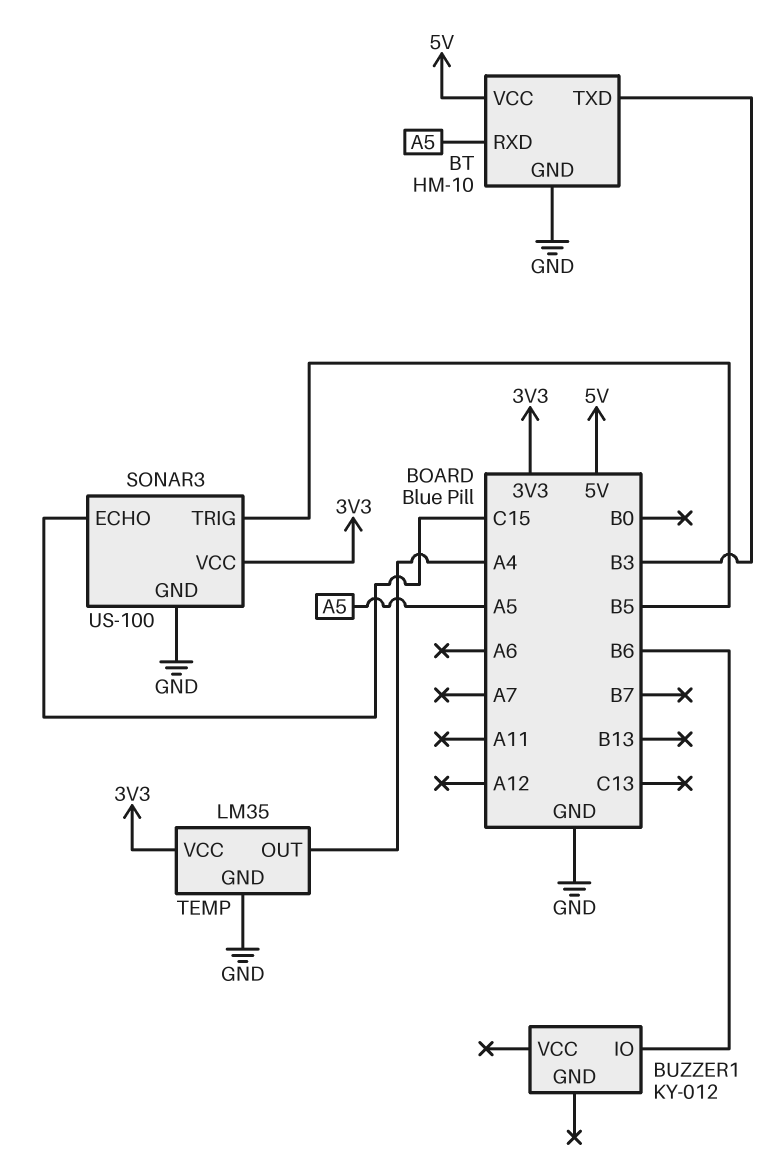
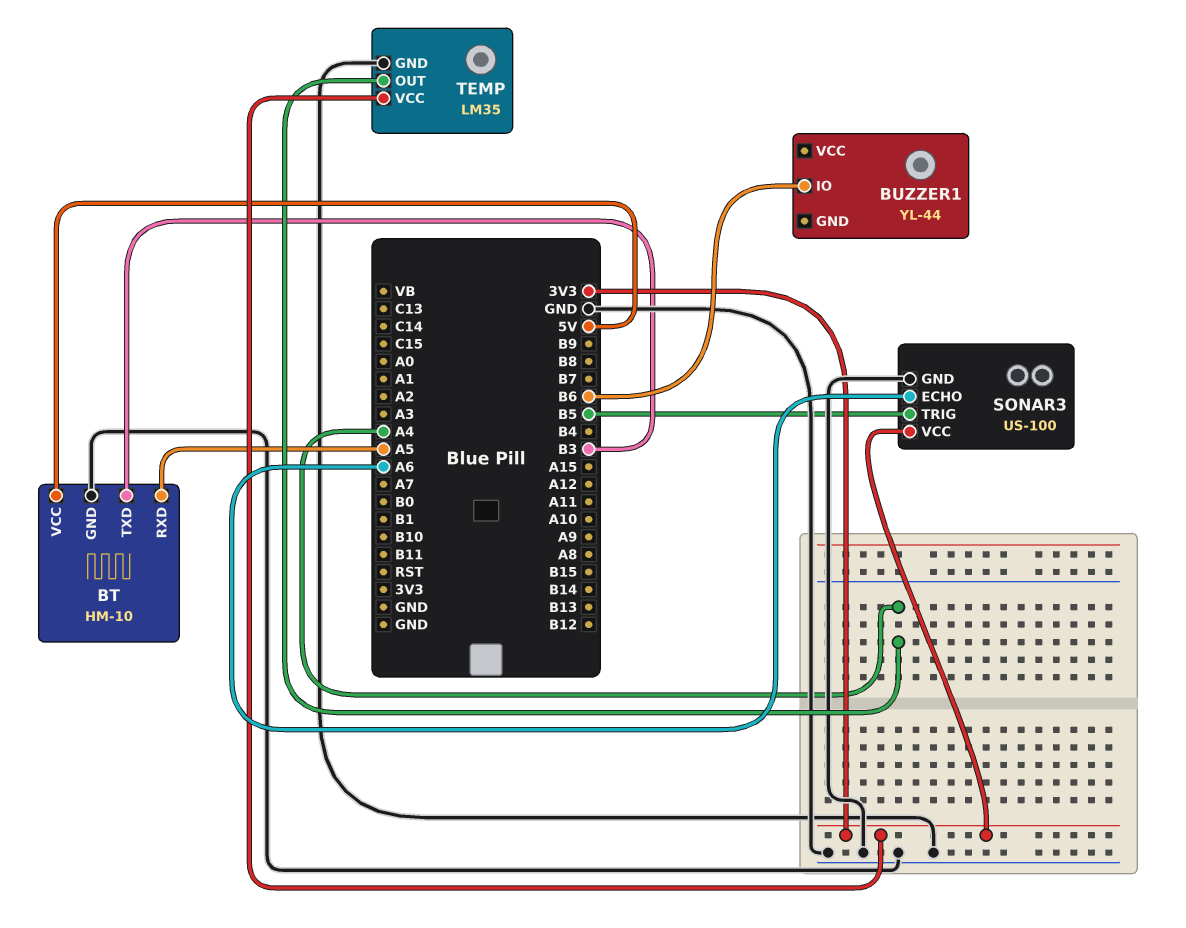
BUZZER1: KY-012 -> YL-44
SONAR3 pin ECHO: C15 -> A6

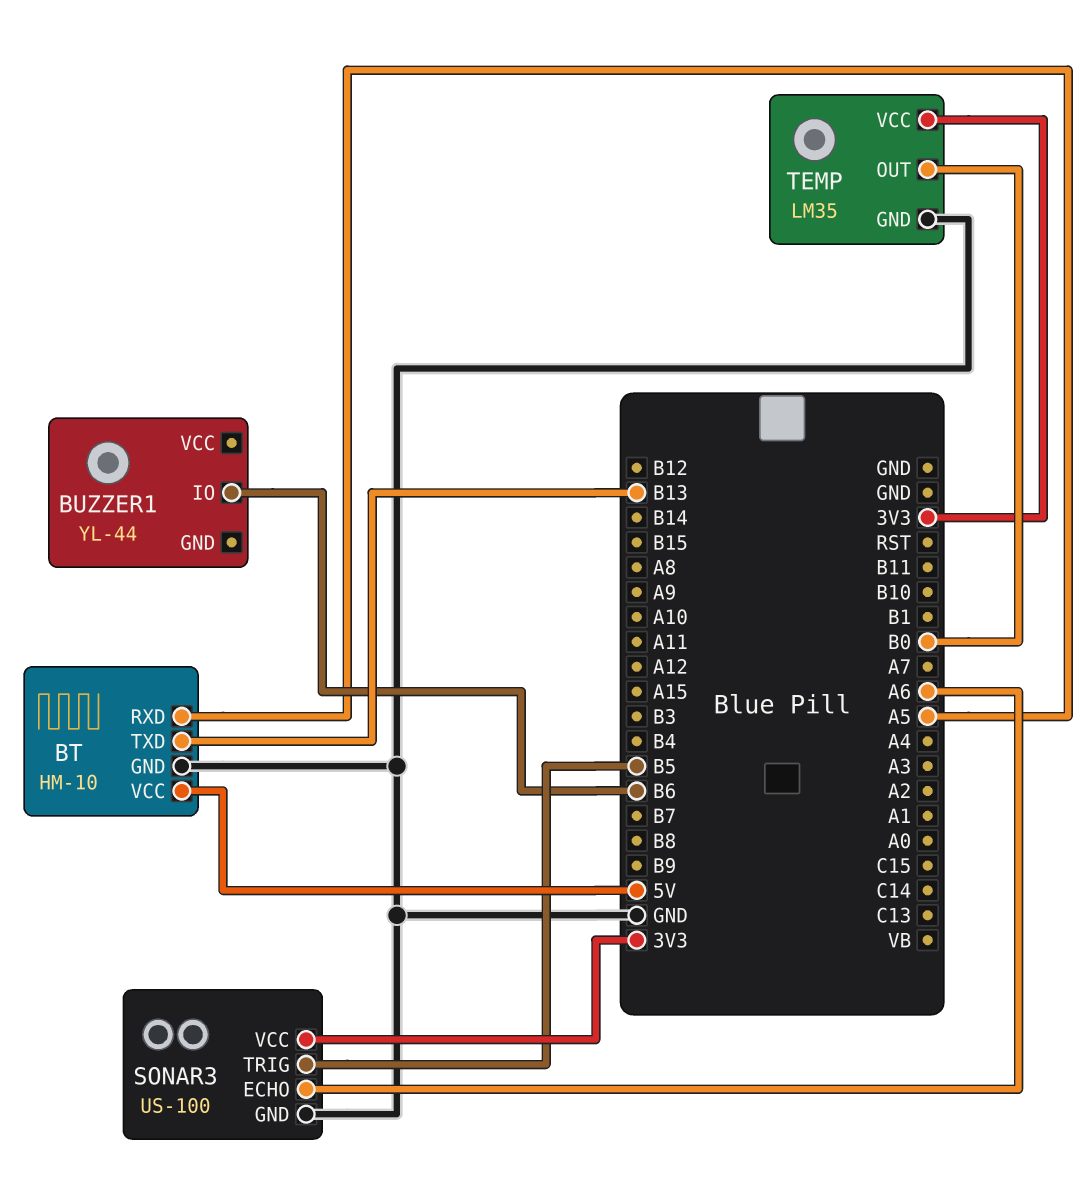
BT pin TXD: B3 -> B13
TEMP pin OUT: A4 -> B0

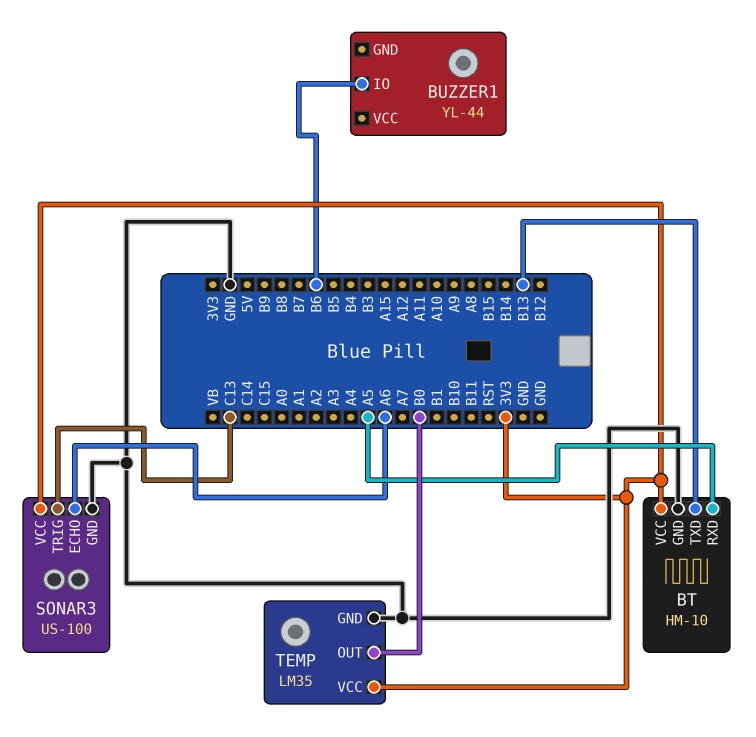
BT pin VCC: 5V -> 3V3
SONAR3 pin TRIG: B5 -> C13

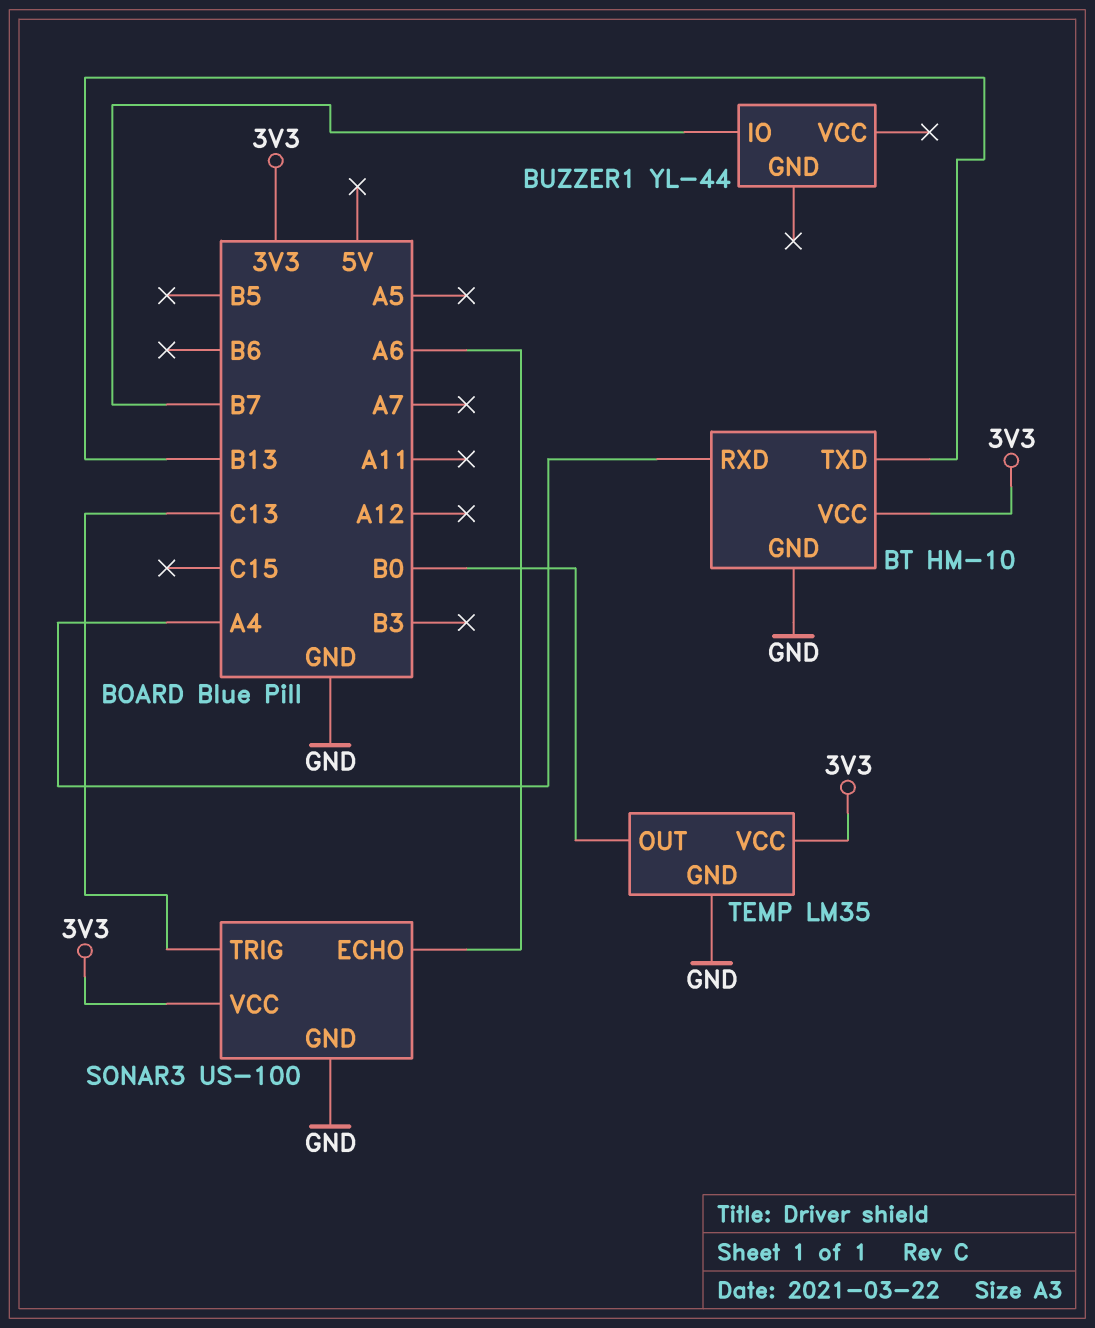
BT pin RXD: A5 -> A4
BUZZER1 pin IO: B6 -> B7

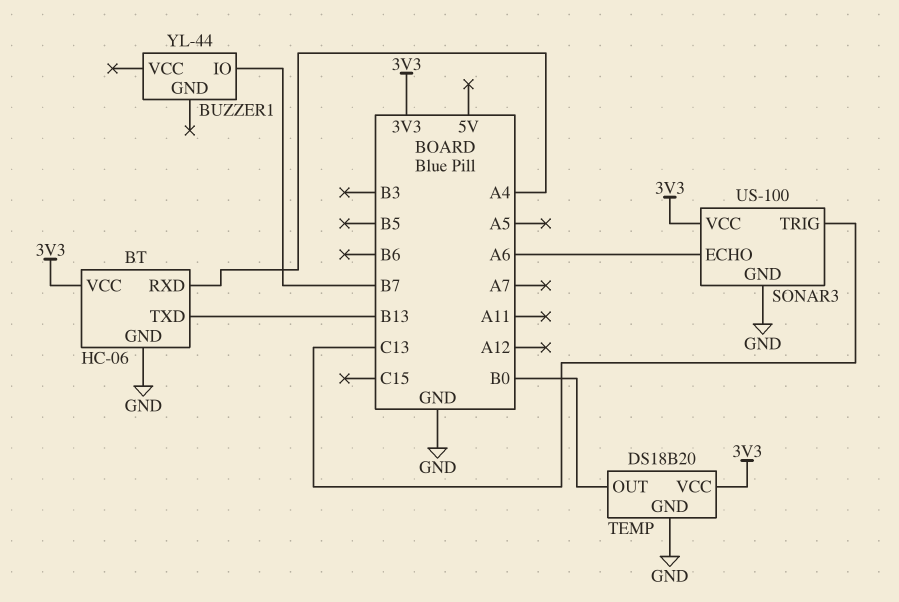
BT: HM-10 -> HC-06
TEMP: LM35 -> DS18B20

